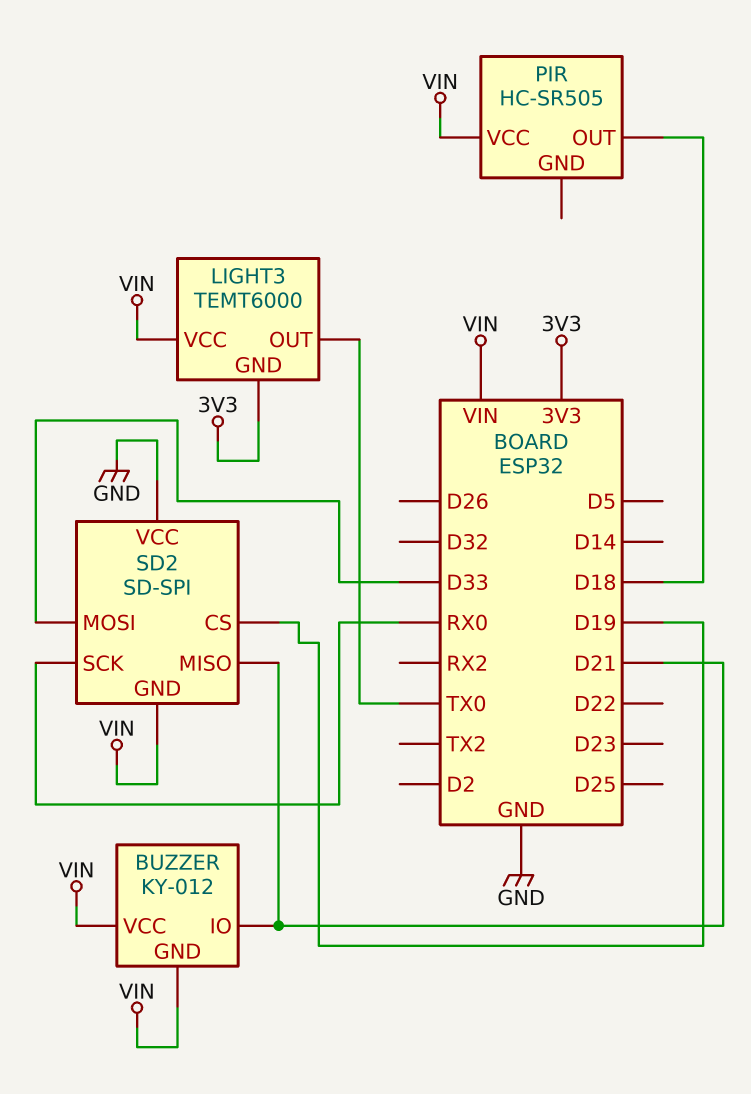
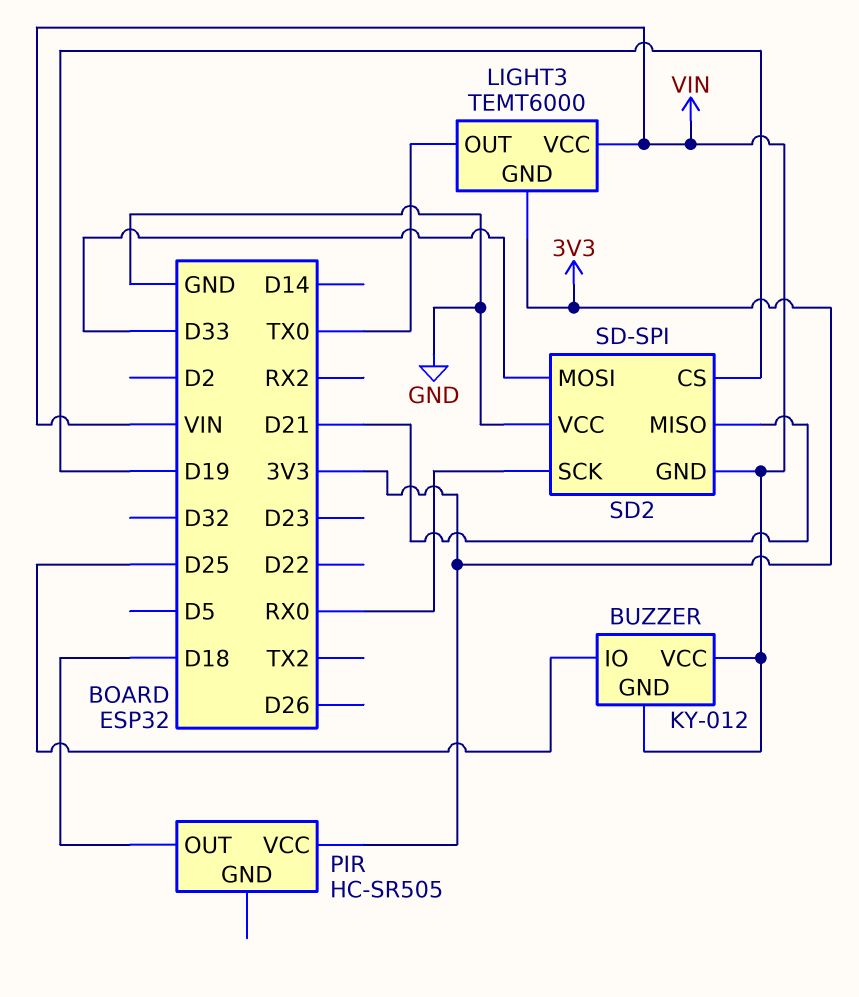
BUZZER pin IO: D21 -> D25
PIR pin VCC: VIN -> 3V3

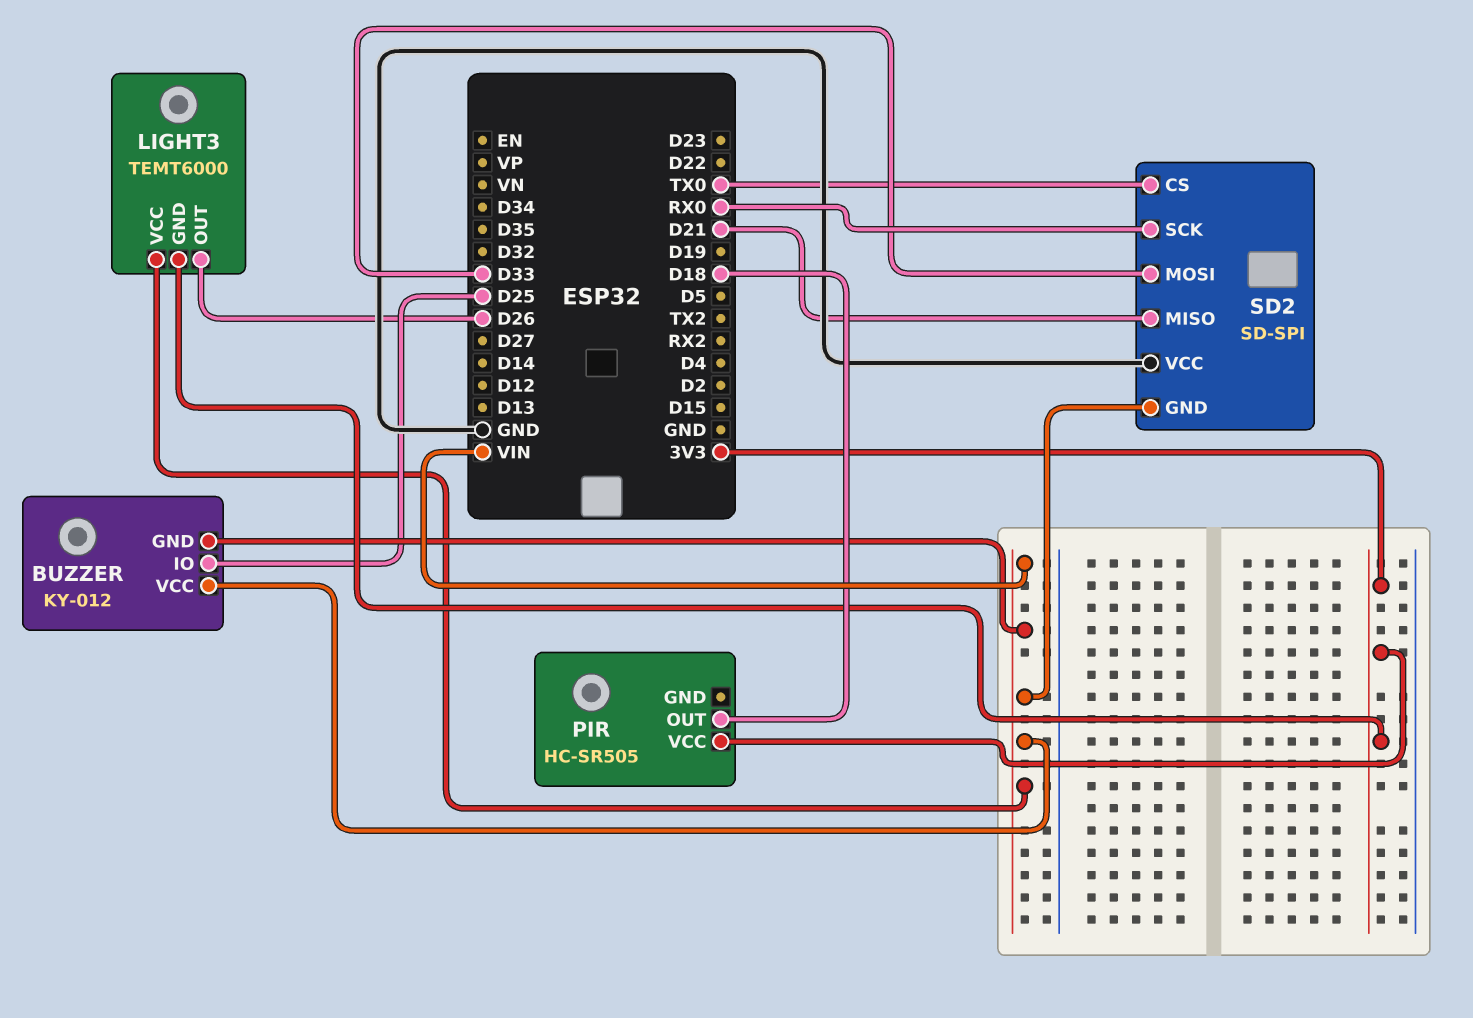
LIGHT3 pin OUT: TX0 -> D26
SD2 pin CS: D19 -> TX0

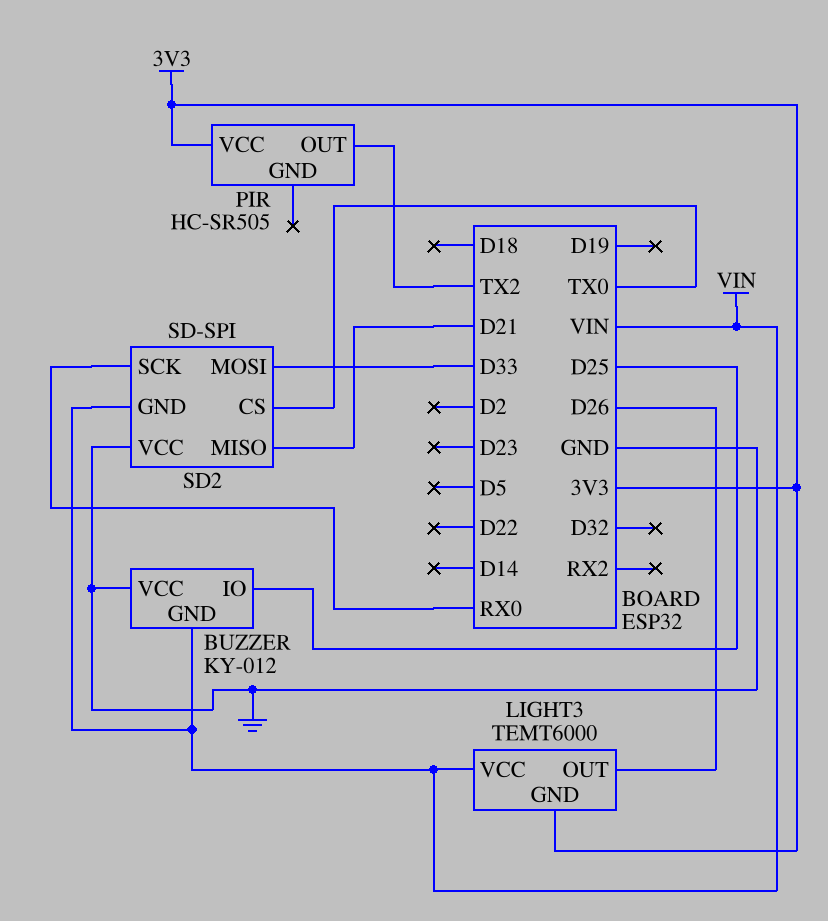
BUZZER pin VCC: VIN -> GND
PIR pin OUT: D18 -> TX2

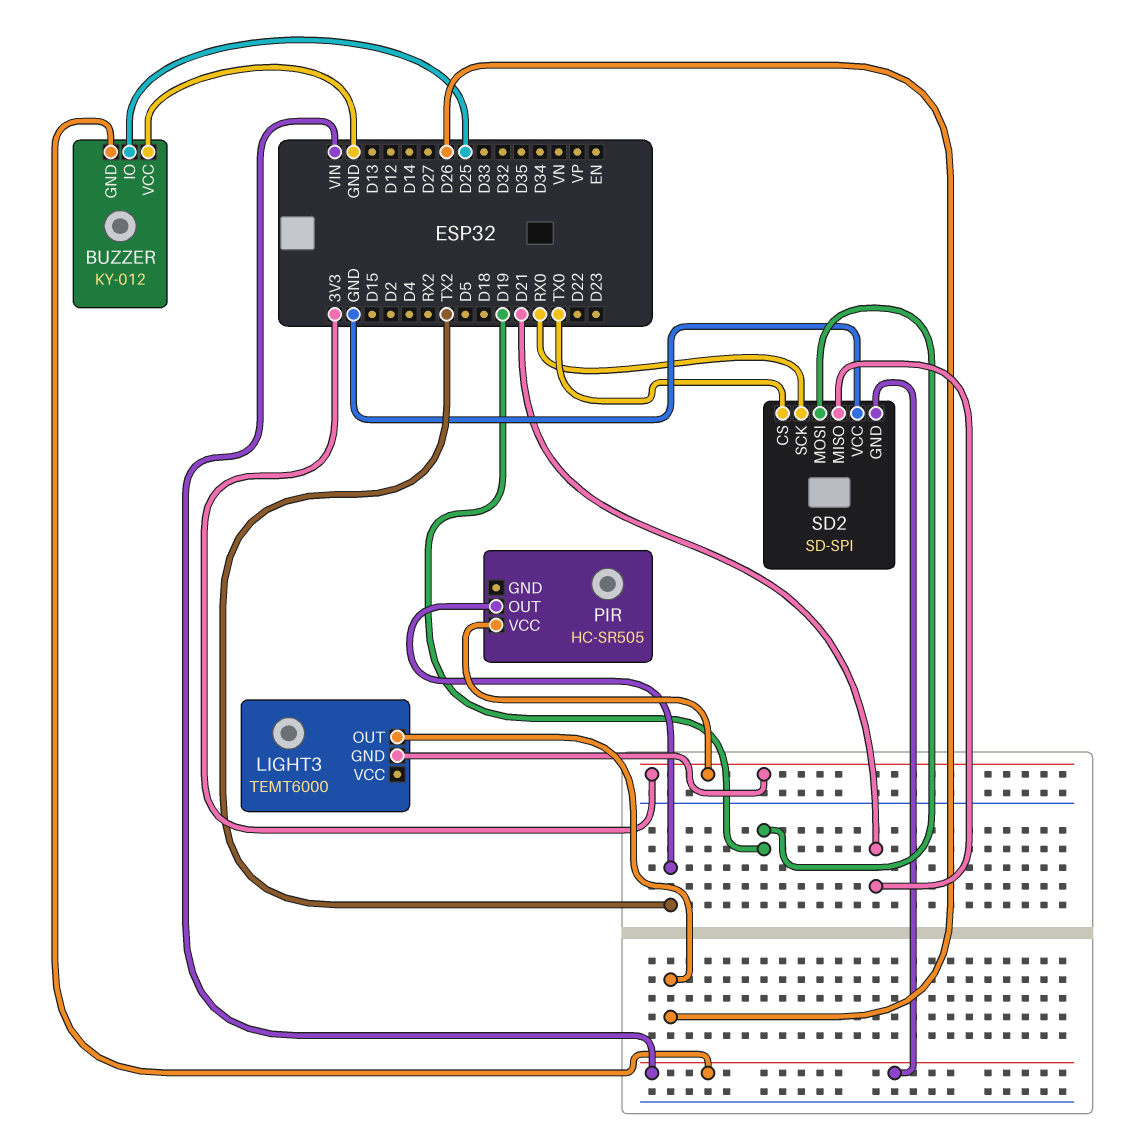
LIGHT3 pin VCC: VIN -> none
SD2 pin MOSI: D33 -> D19

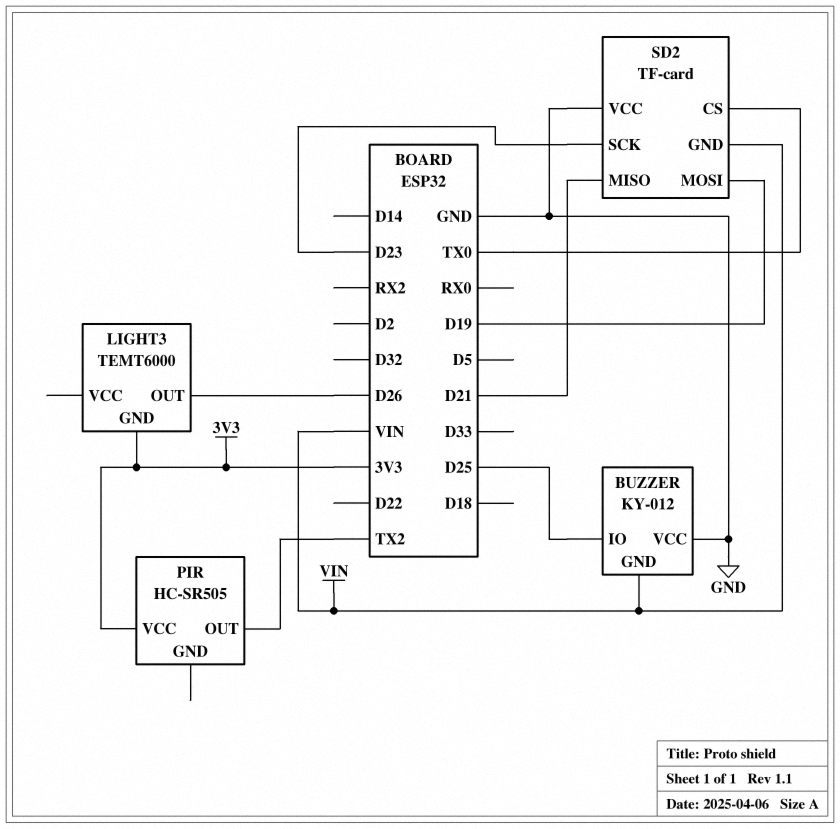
SD2: SD-SPI -> TF-card
SD2 pin SCK: RX0 -> D23

